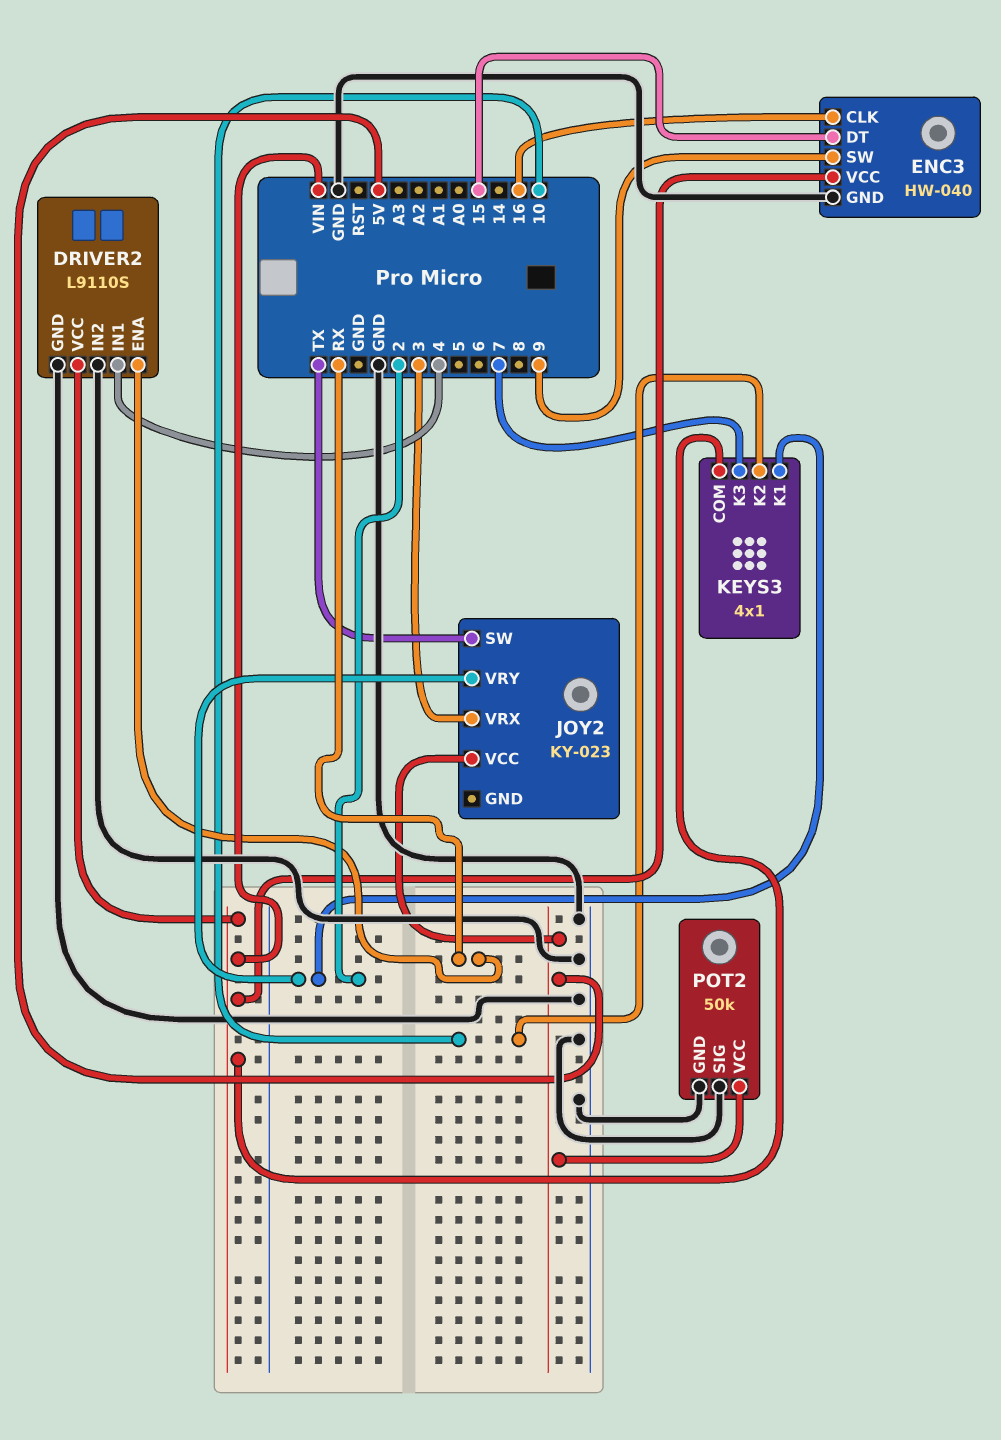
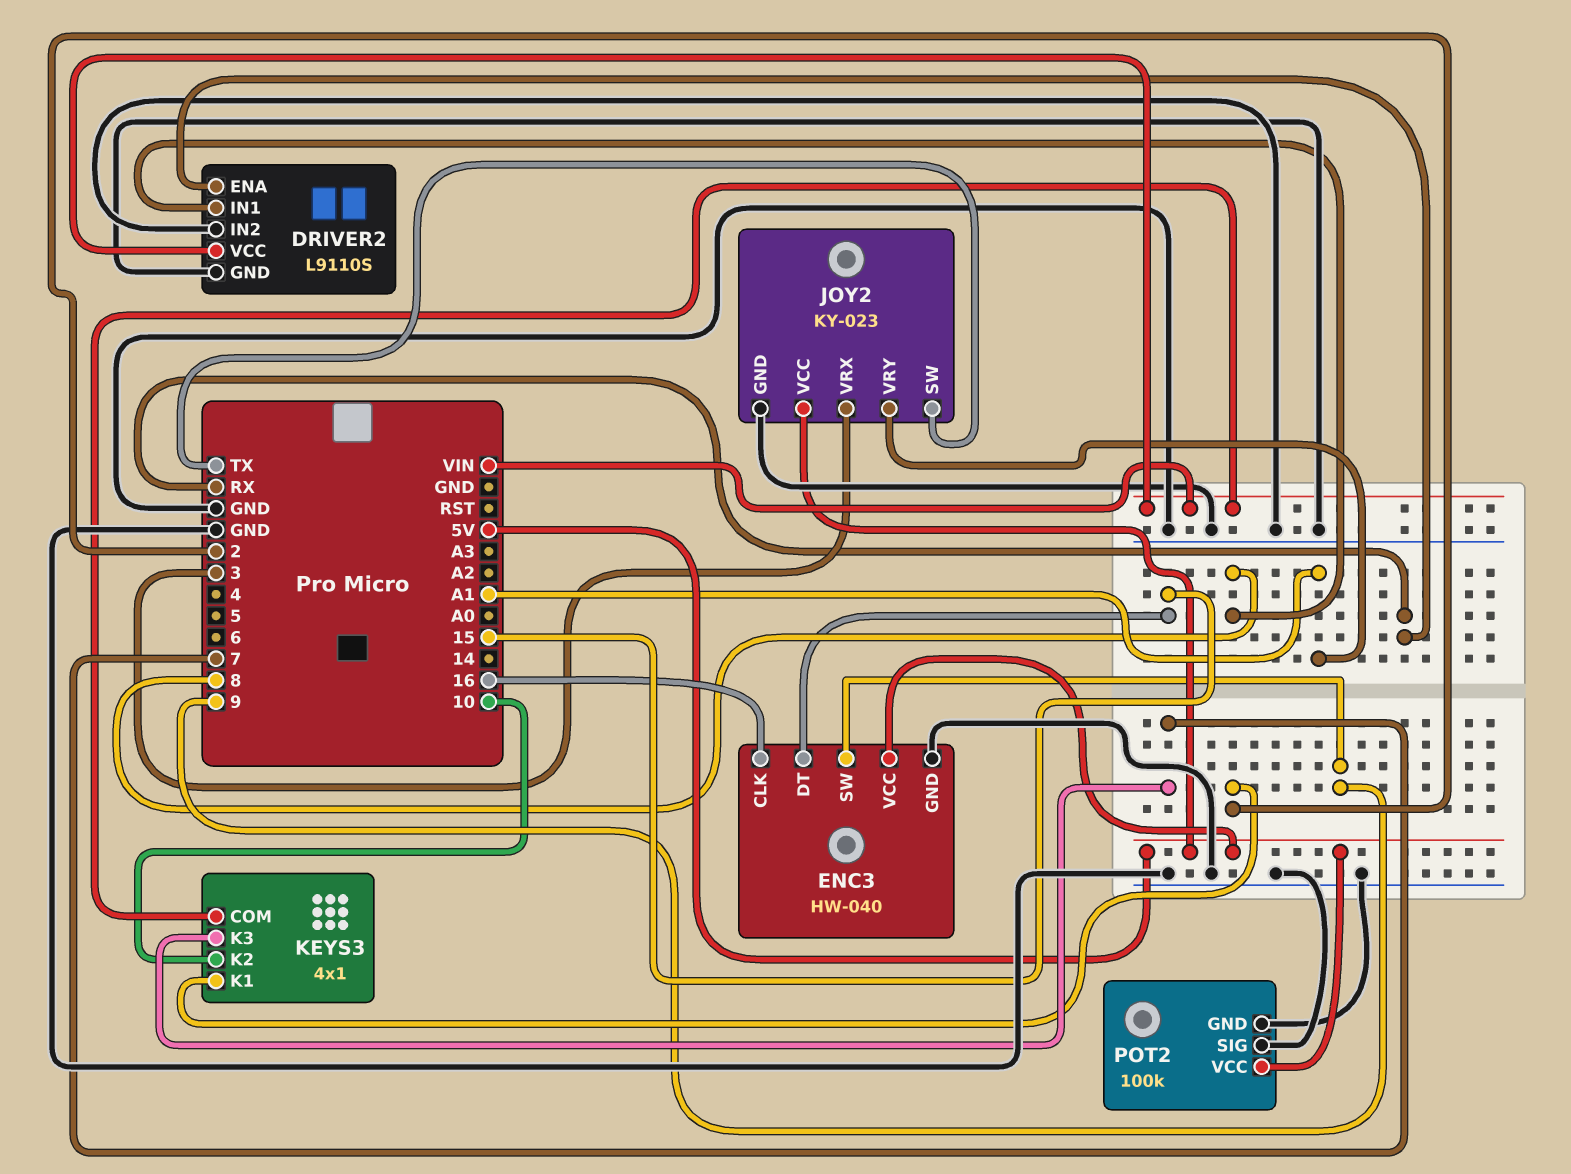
DRIVER2 pin IN1: 4 -> 8
ENC3 pin VCC: VIN -> 5V
JOY2 pin GND: none -> GND
JOY2 pin VRY: 2 -> A1
POT2: 50k -> 100k

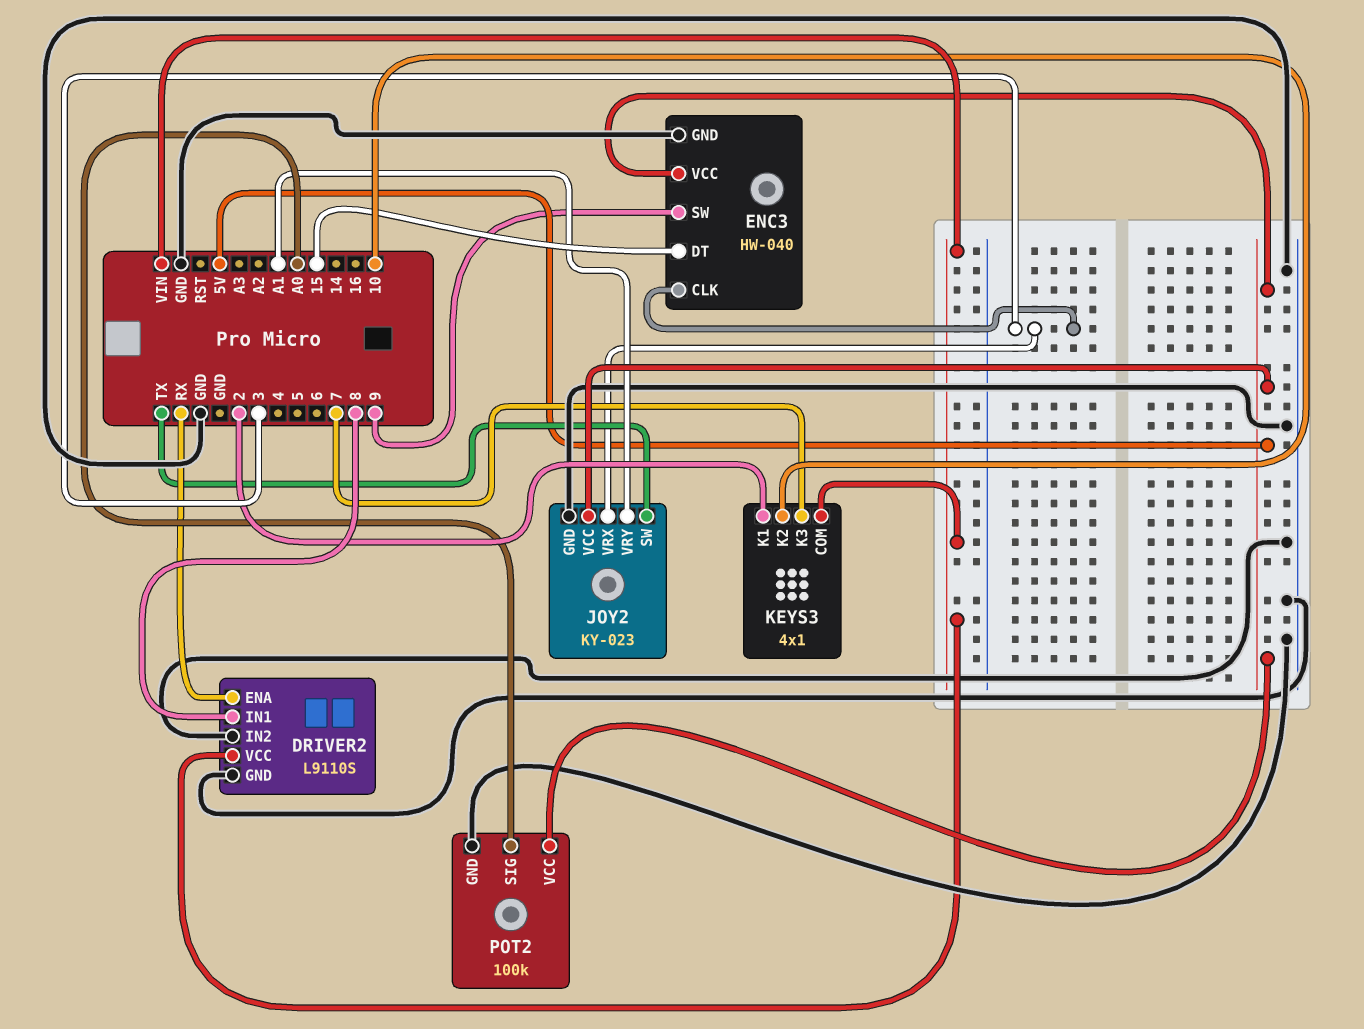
ENC3 pin CLK: 16 -> 3
POT2 pin SIG: GND -> A0

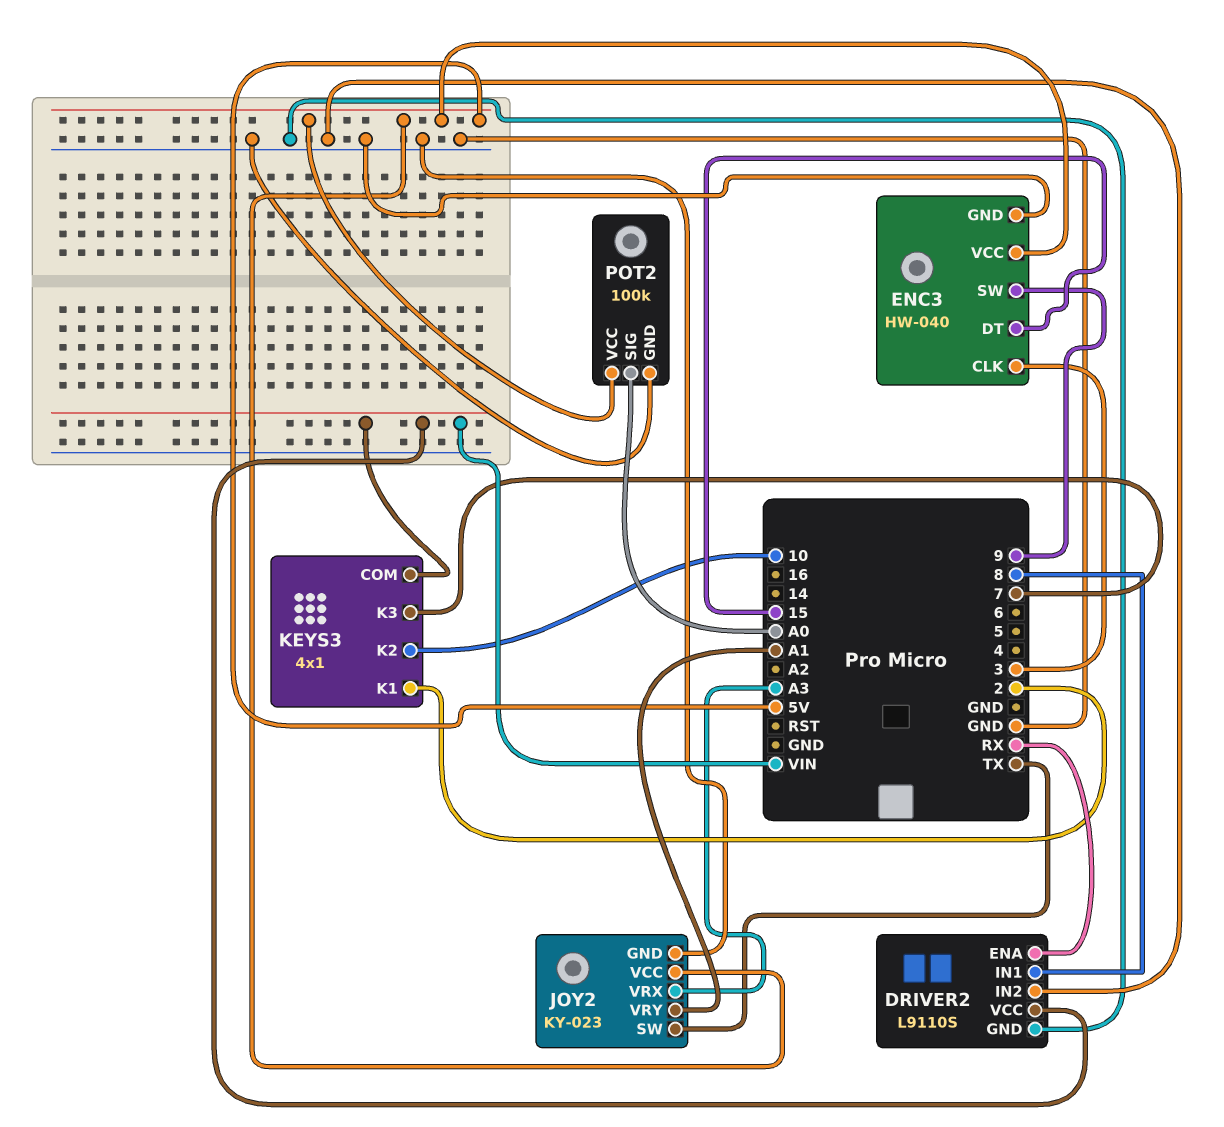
JOY2 pin VRX: 3 -> A3

